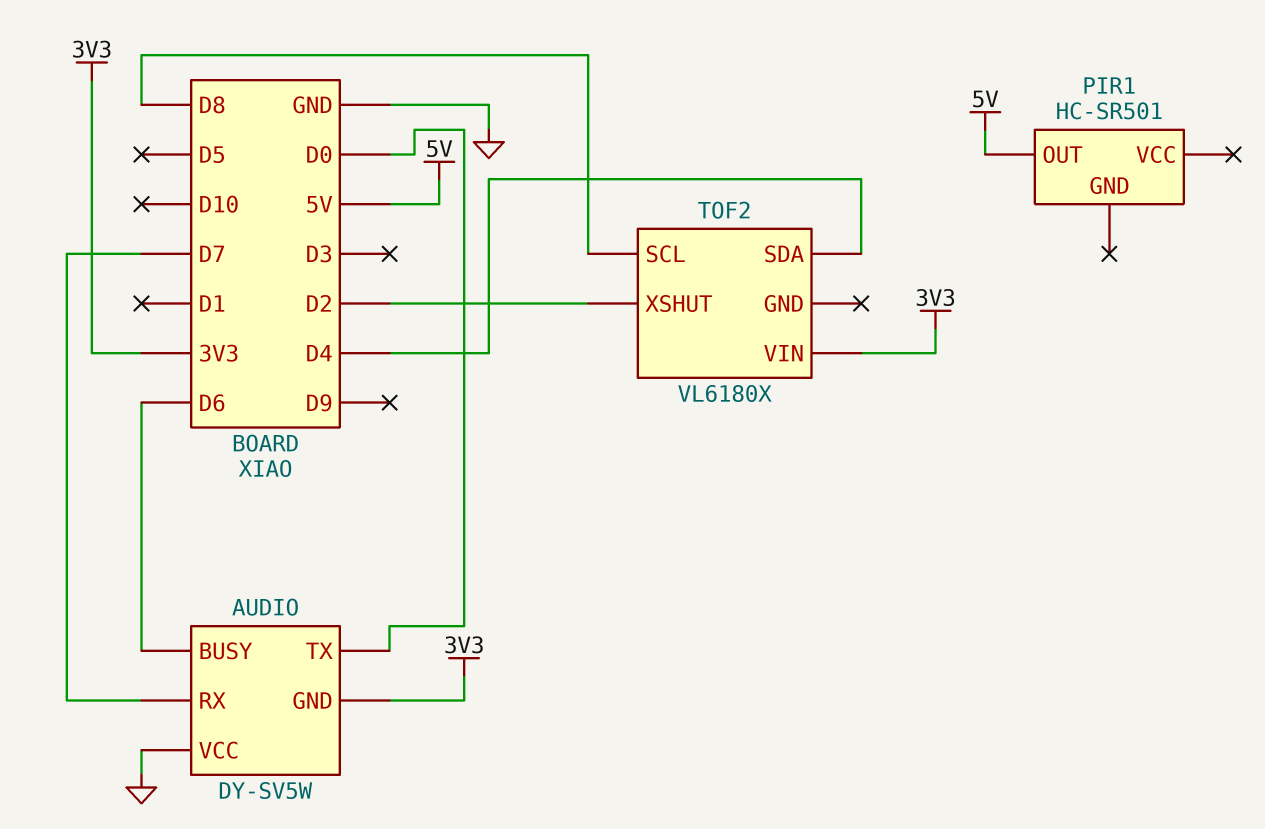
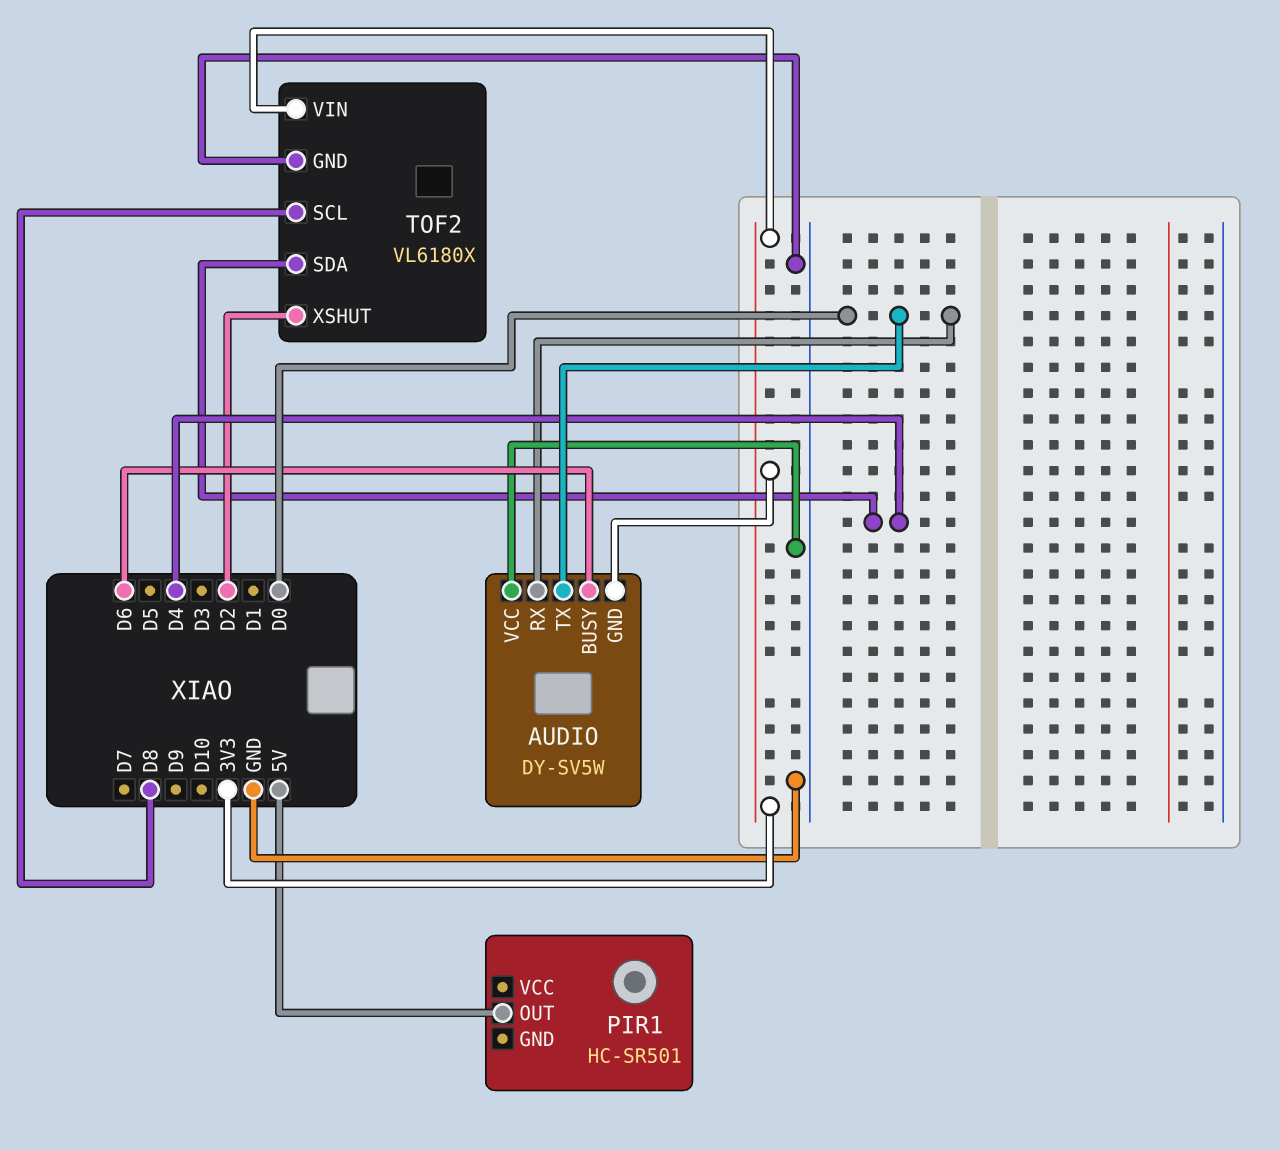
AUDIO pin RX: D7 -> D0
TOF2 pin GND: none -> GND

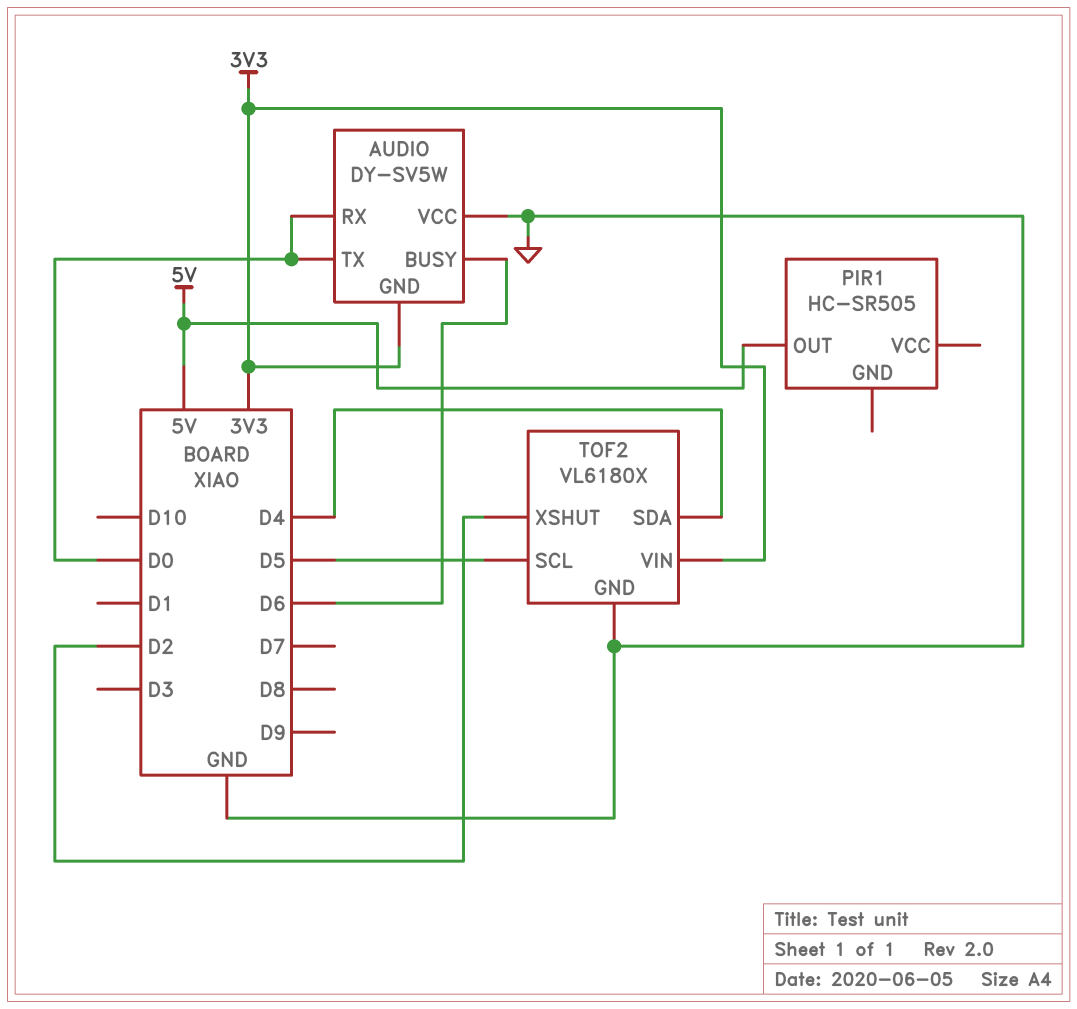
PIR1: HC-SR501 -> HC-SR505
TOF2 pin SCL: D8 -> D5

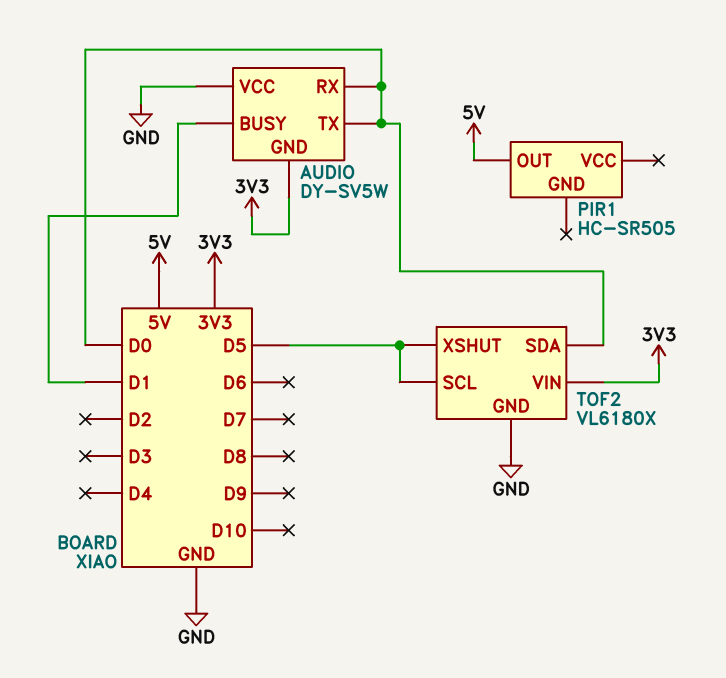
AUDIO pin BUSY: D6 -> D1
TOF2 pin SDA: D4 -> D0
TOF2 pin XSHUT: D2 -> D5

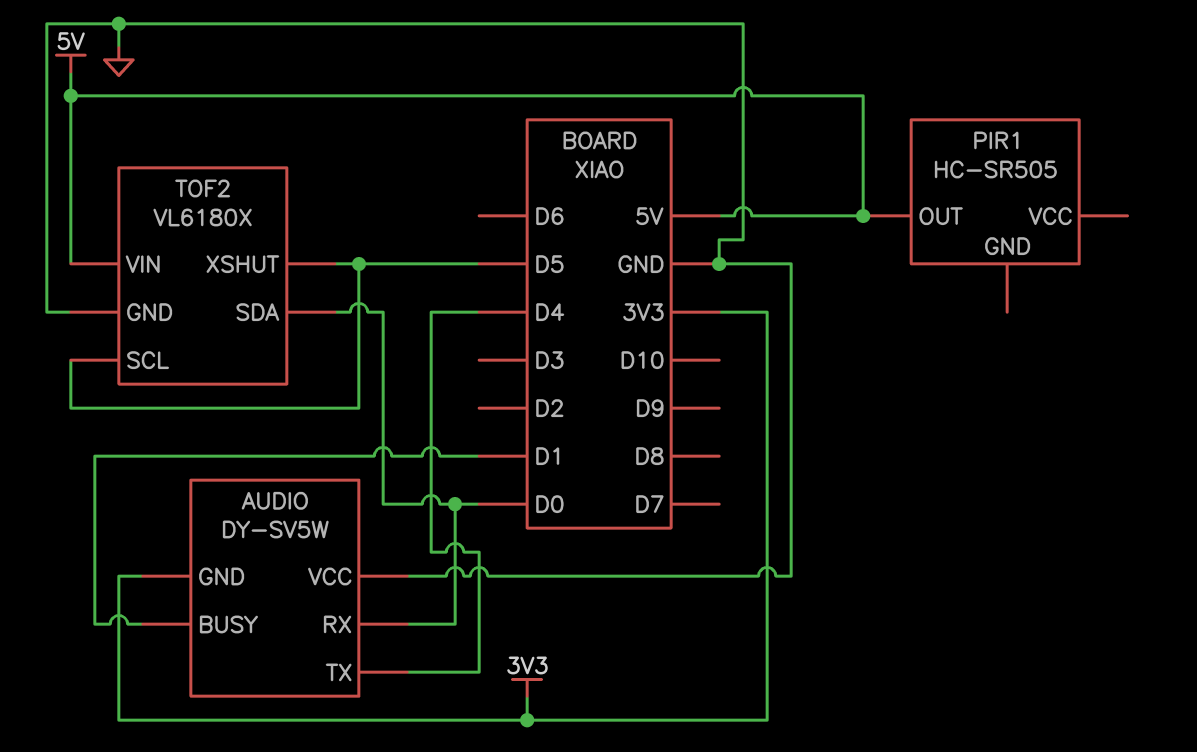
AUDIO pin TX: D0 -> D4
TOF2 pin VIN: 3V3 -> 5V

